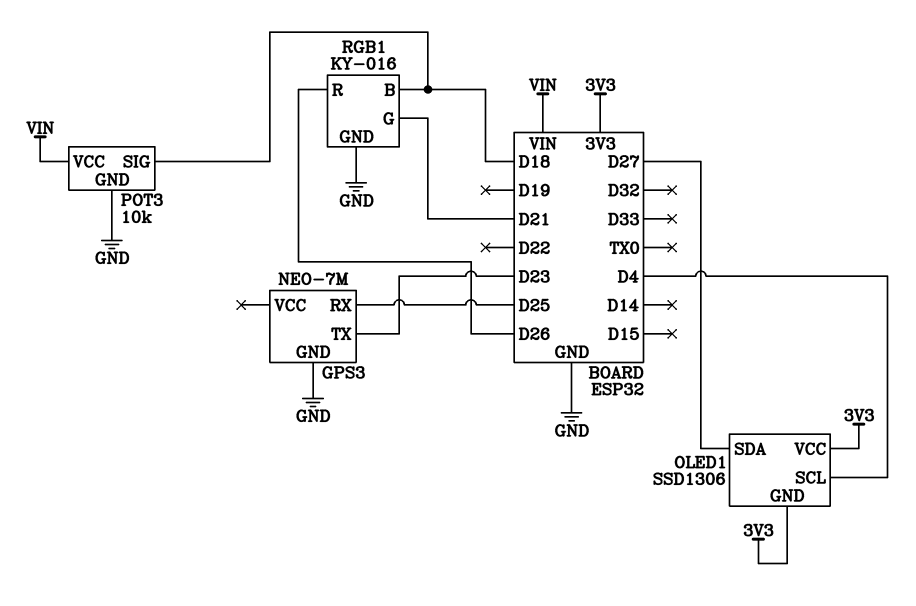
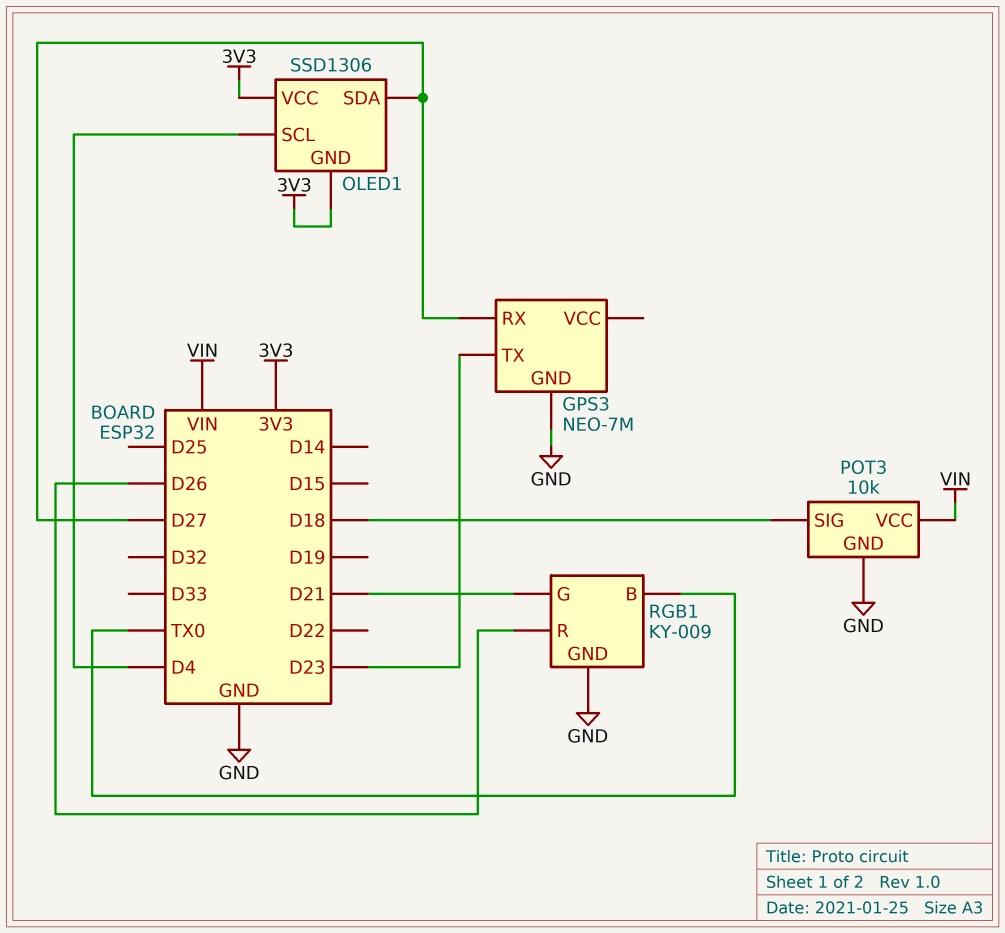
GPS3 pin RX: D25 -> D27
RGB1: KY-016 -> KY-009
RGB1 pin B: D18 -> TX0

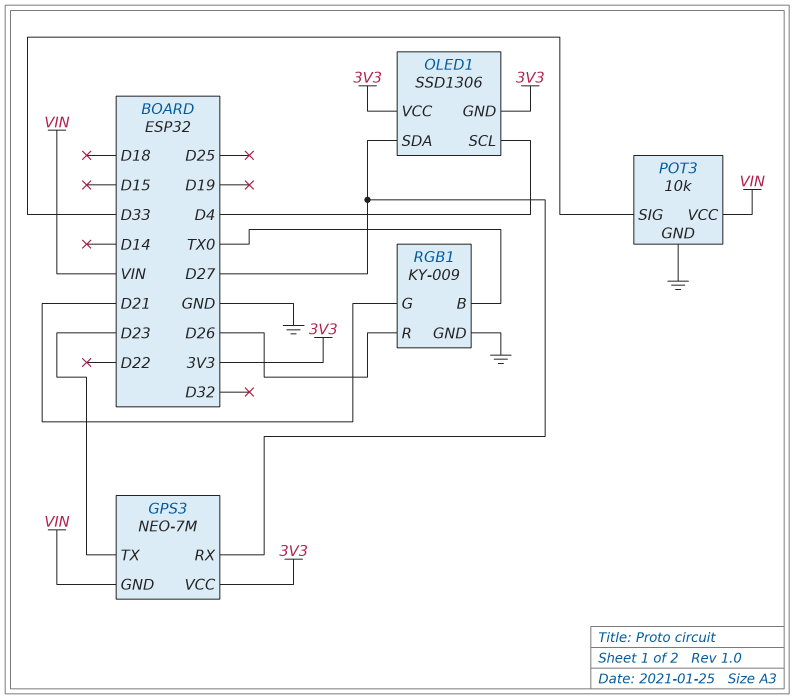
GPS3 pin GND: GND -> VIN
GPS3 pin VCC: none -> 3V3
POT3 pin SIG: D18 -> D33

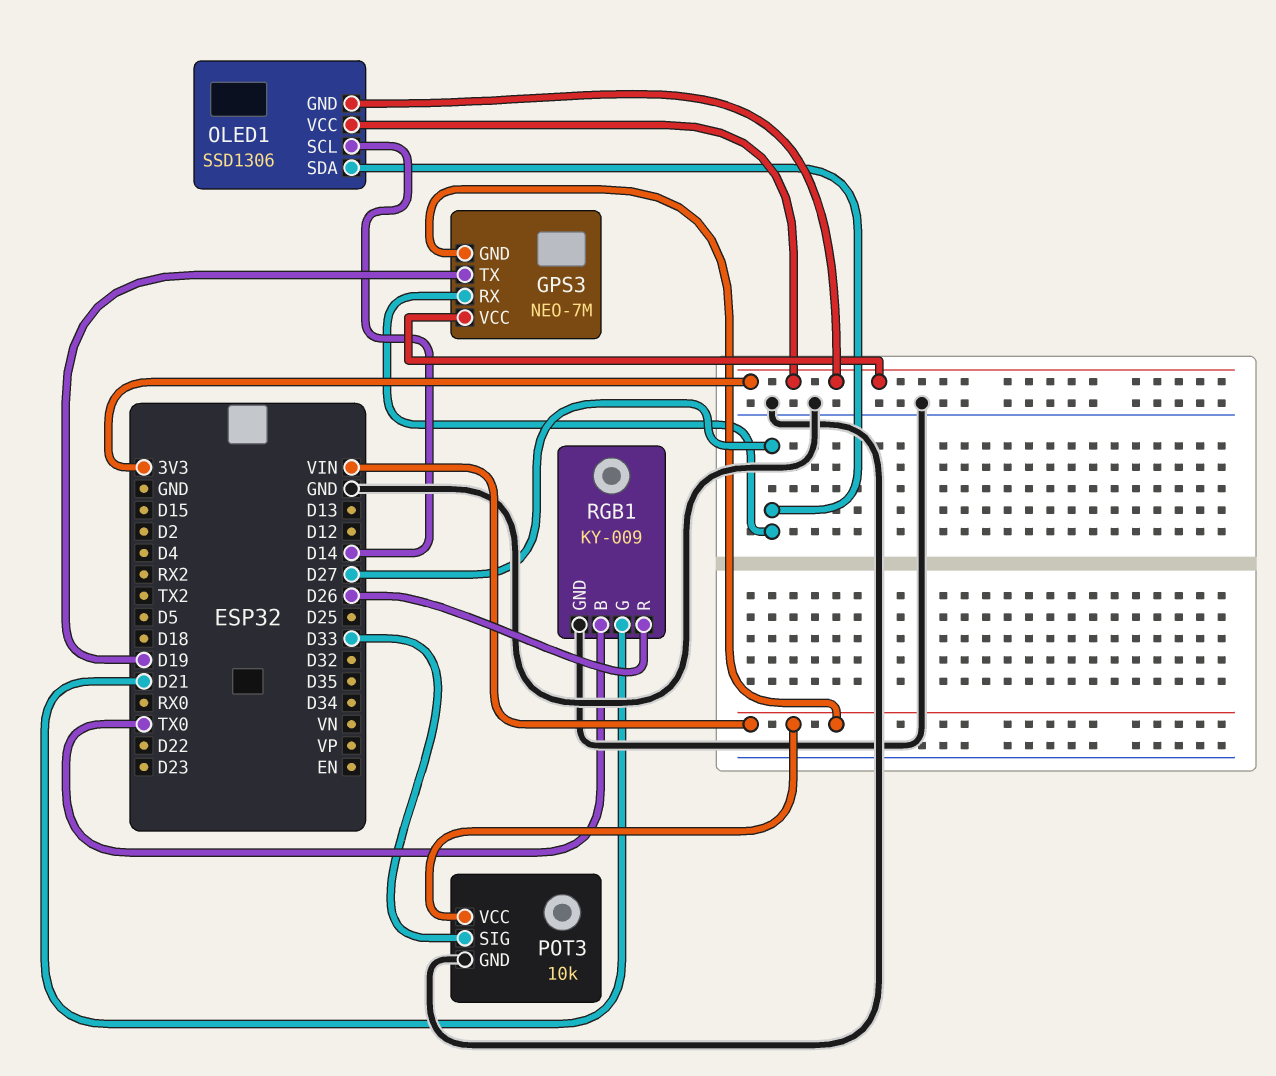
GPS3 pin TX: D23 -> D19
OLED1 pin SCL: D4 -> D14

